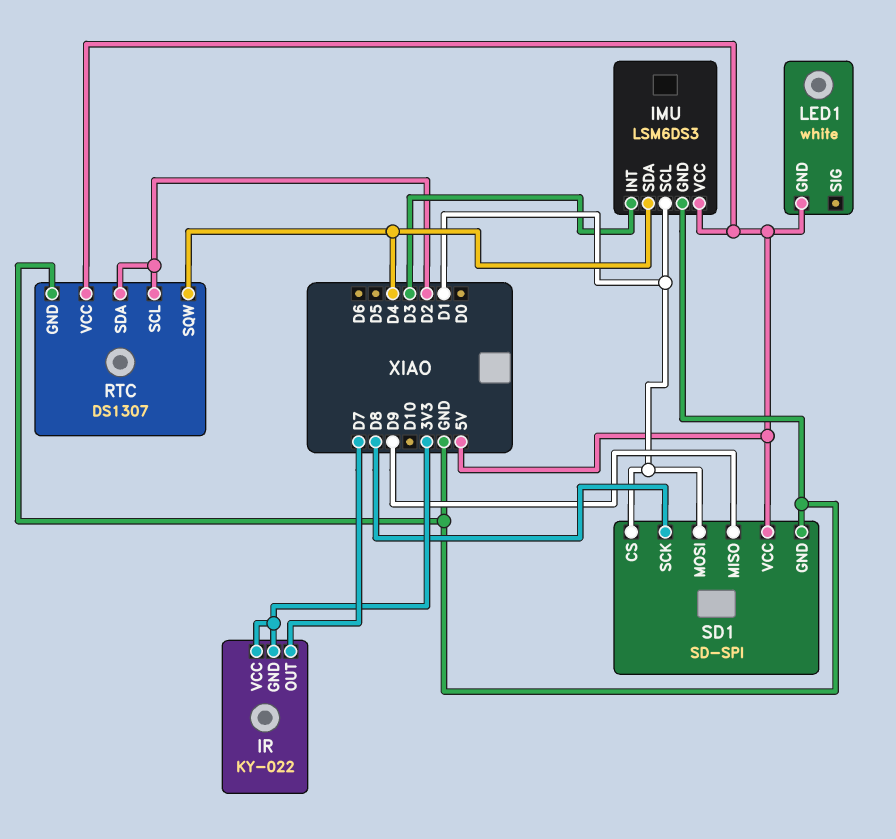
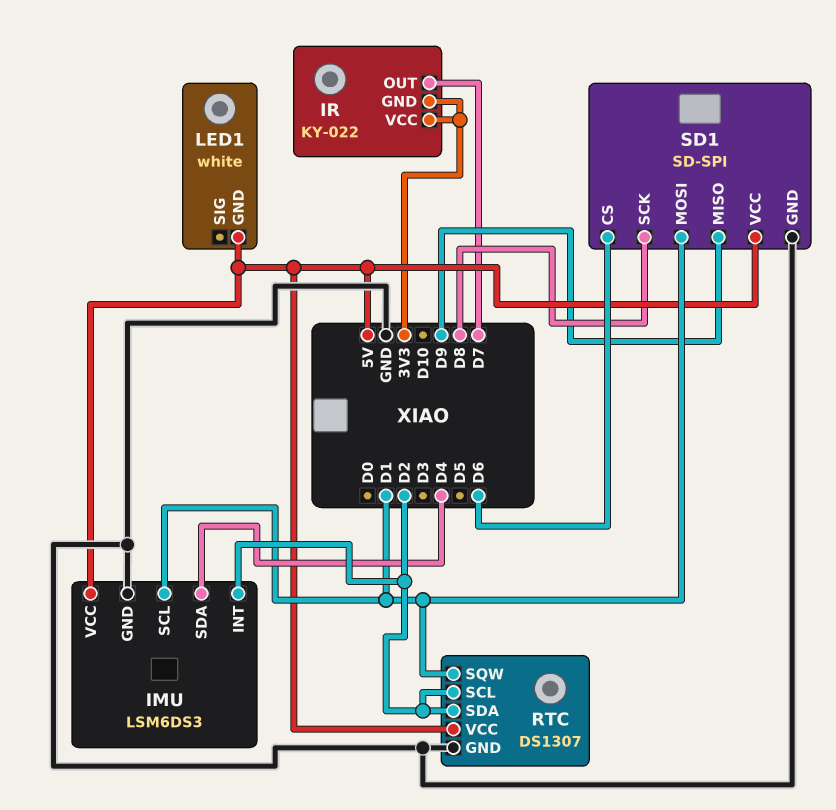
IMU pin INT: D3 -> D2
RTC pin SQW: D4 -> D1
SD1 pin CS: D1 -> D6

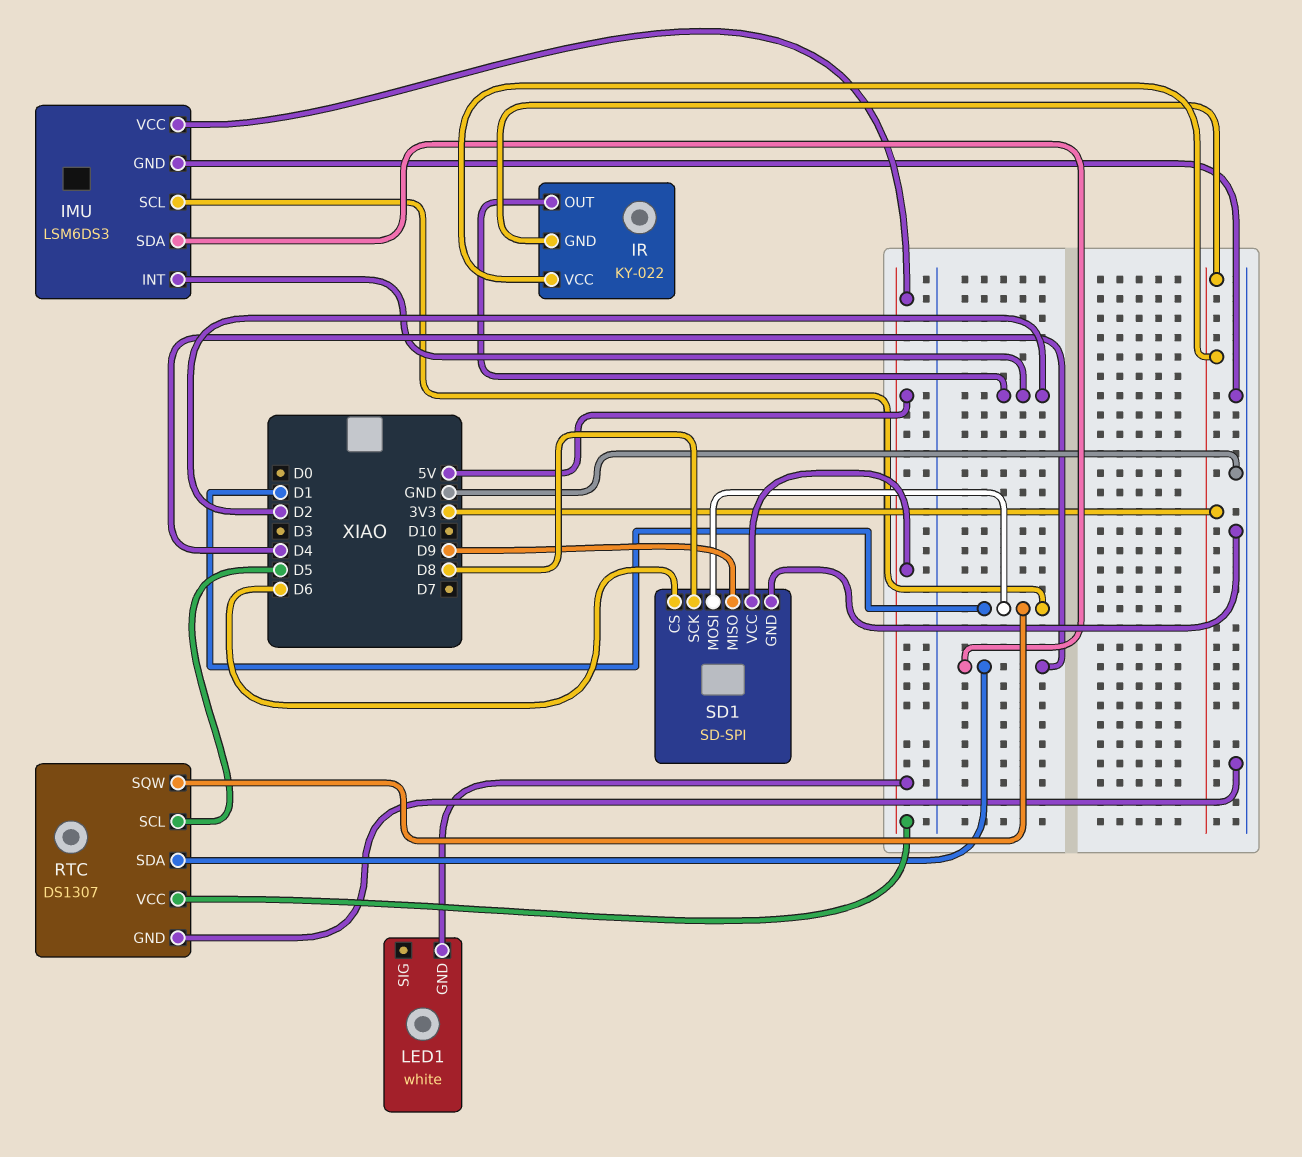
IR pin OUT: D7 -> D2
RTC pin SCL: D2 -> D5
RTC pin SDA: D2 -> D4

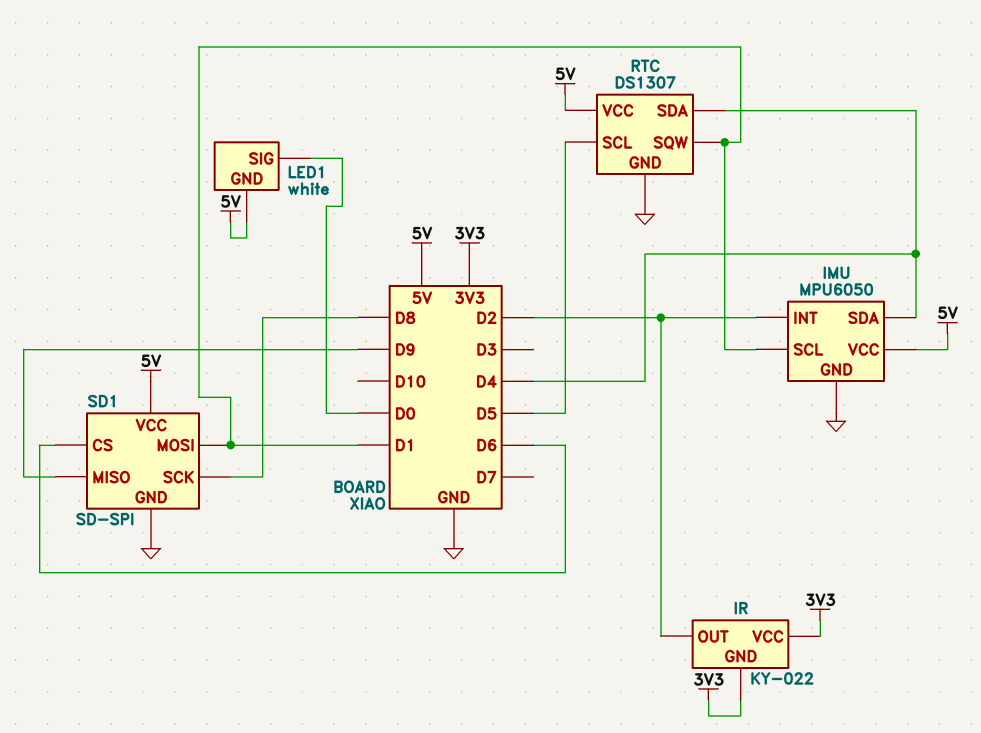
IMU: LSM6DS3 -> MPU6050
LED1 pin SIG: none -> D0

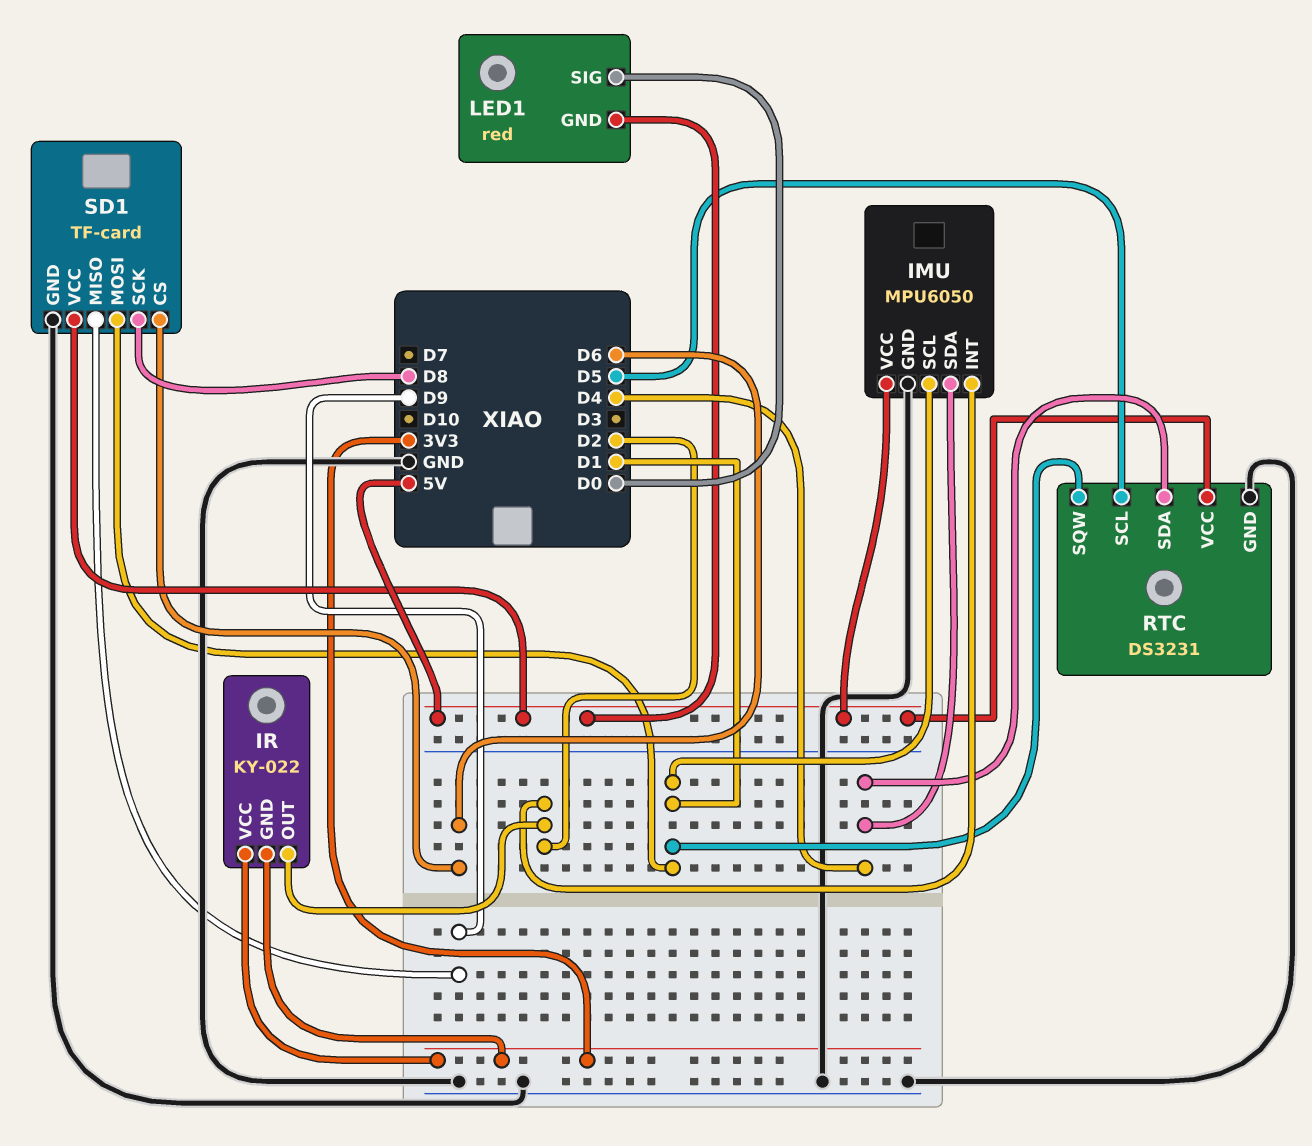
LED1: white -> red
RTC: DS1307 -> DS3231
SD1: SD-SPI -> TF-card

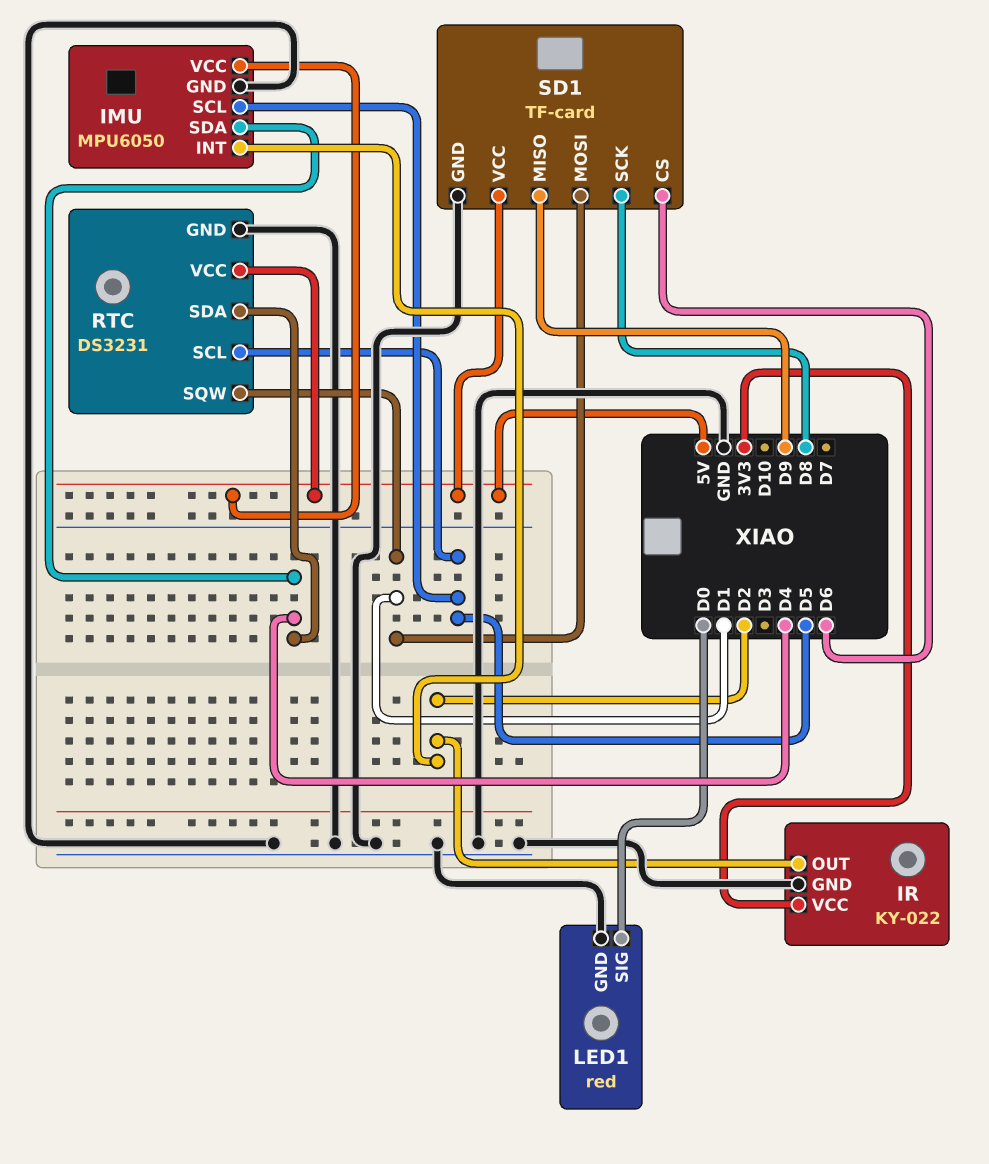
IMU pin SCL: D1 -> D5
IR pin GND: 3V3 -> GND
LED1 pin GND: 5V -> GND

